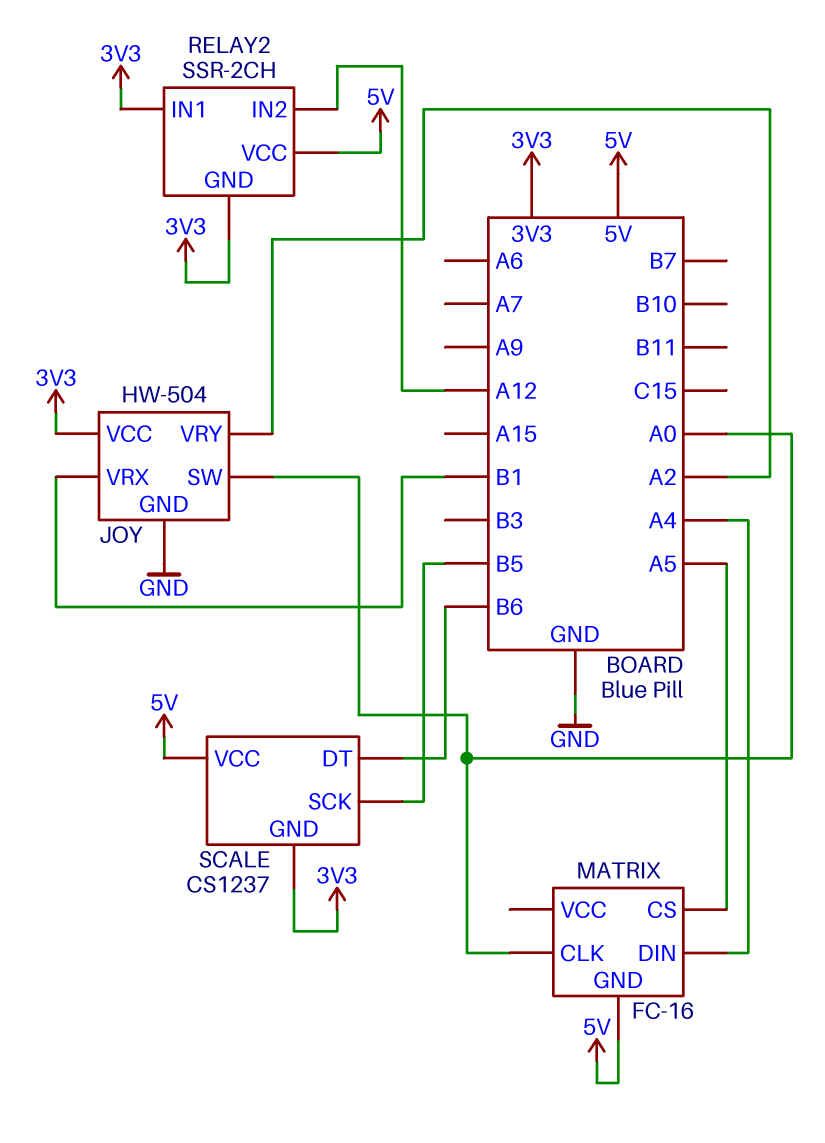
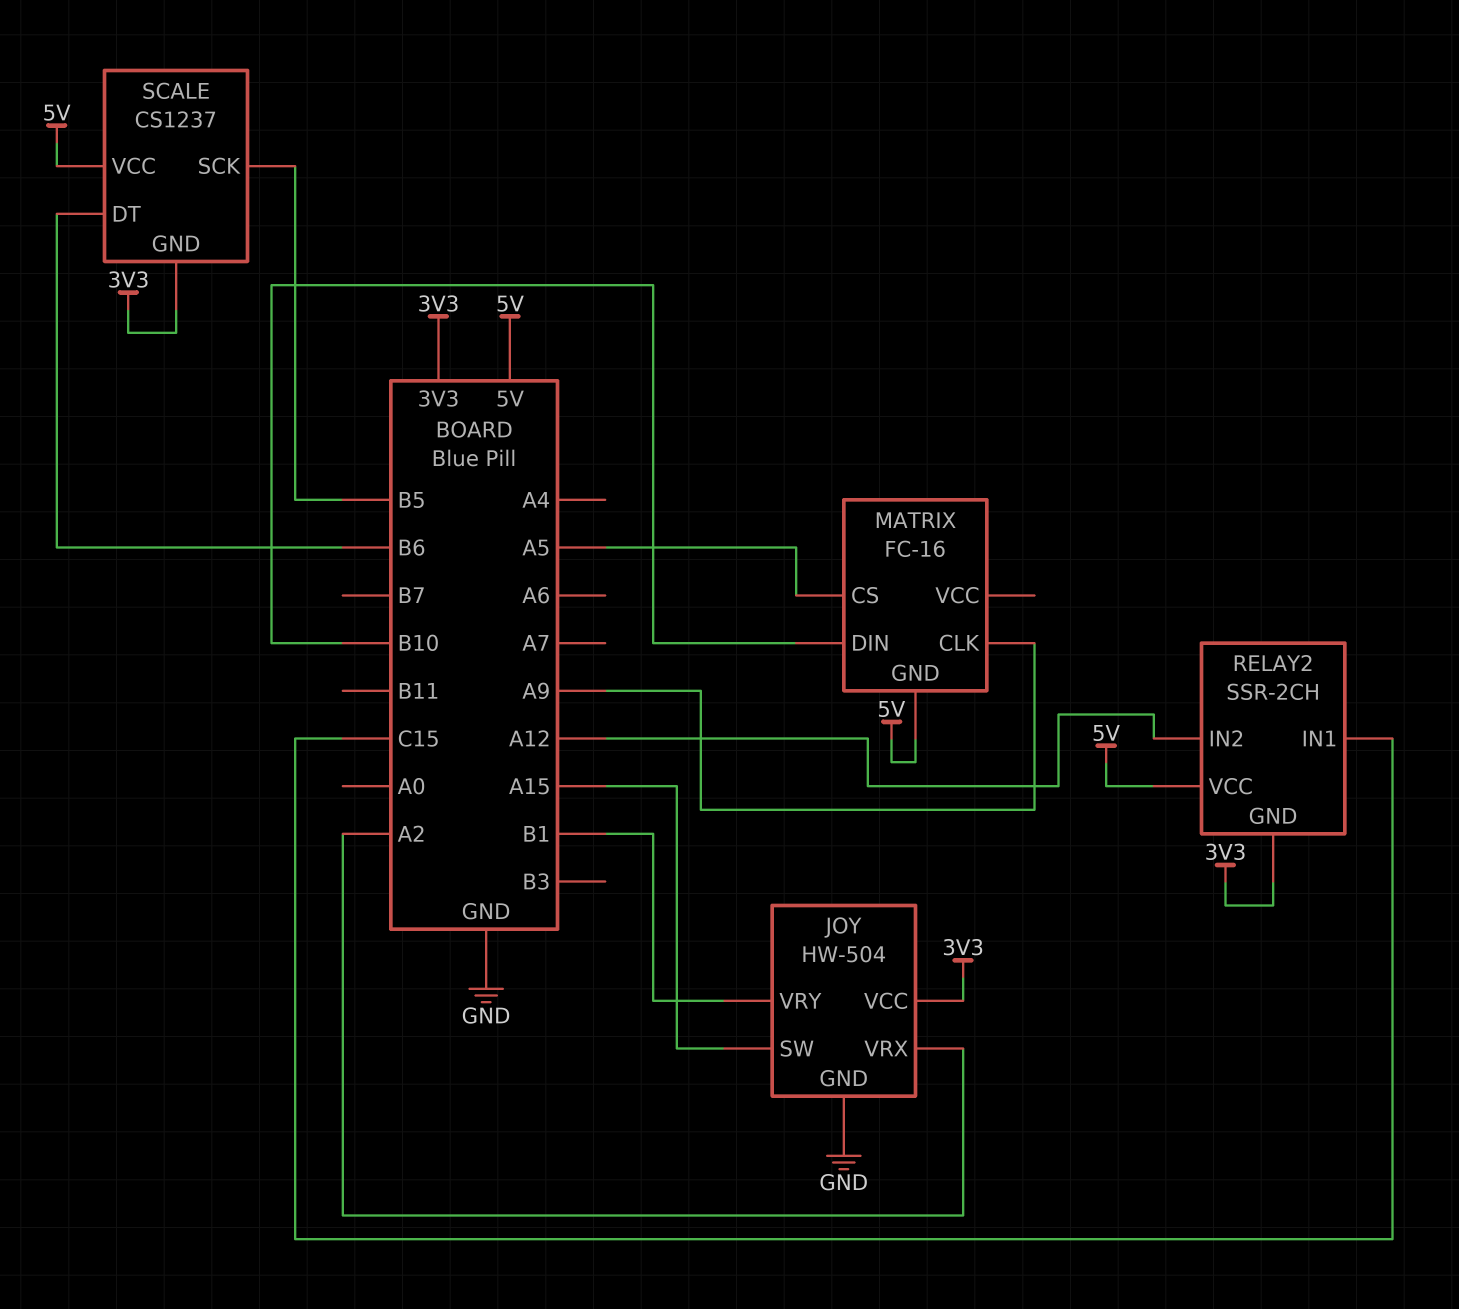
JOY pin SW: A0 -> A15
JOY pin VRX: B1 -> A2
JOY pin VRY: A2 -> B1
MATRIX pin CLK: A0 -> A9
MATRIX pin DIN: A4 -> B10
RELAY2 pin IN1: 3V3 -> C15

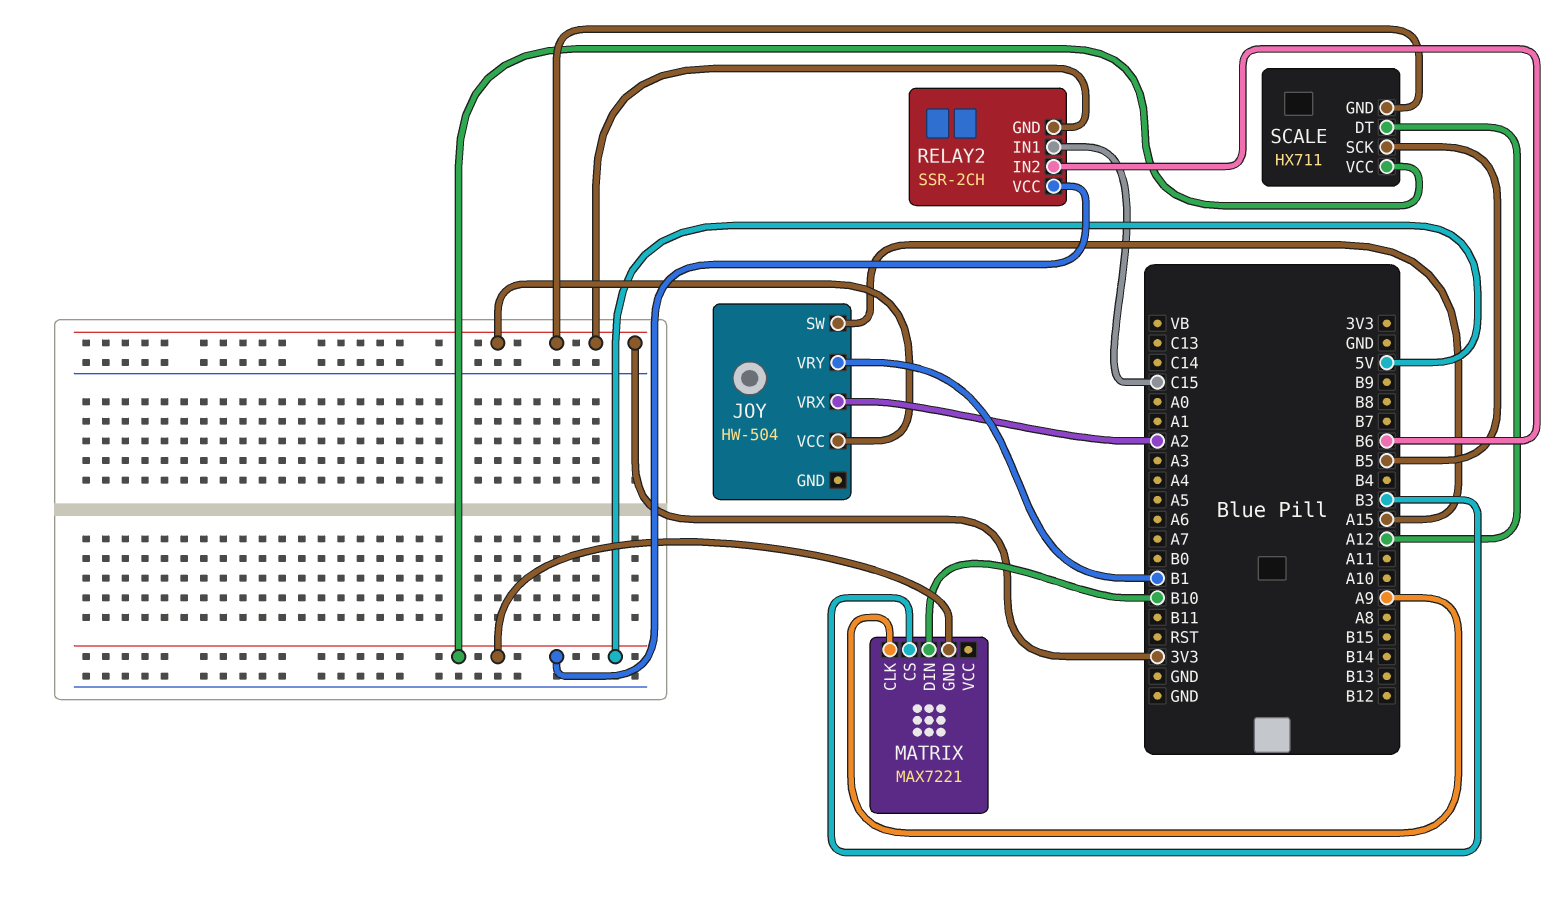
JOY pin GND: GND -> none
MATRIX: FC-16 -> MAX7221
MATRIX pin CS: A5 -> B3
RELAY2 pin IN2: A12 -> B6
SCALE: CS1237 -> HX711
SCALE pin DT: B6 -> A12

